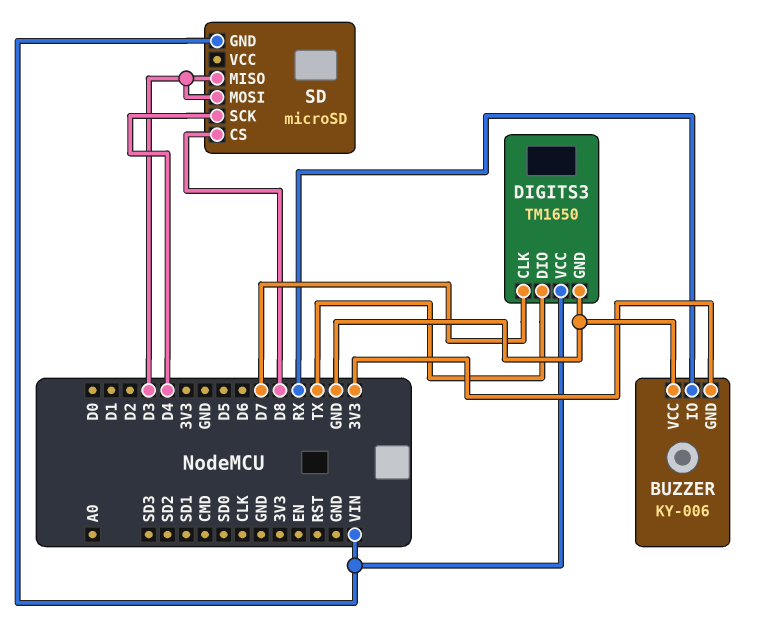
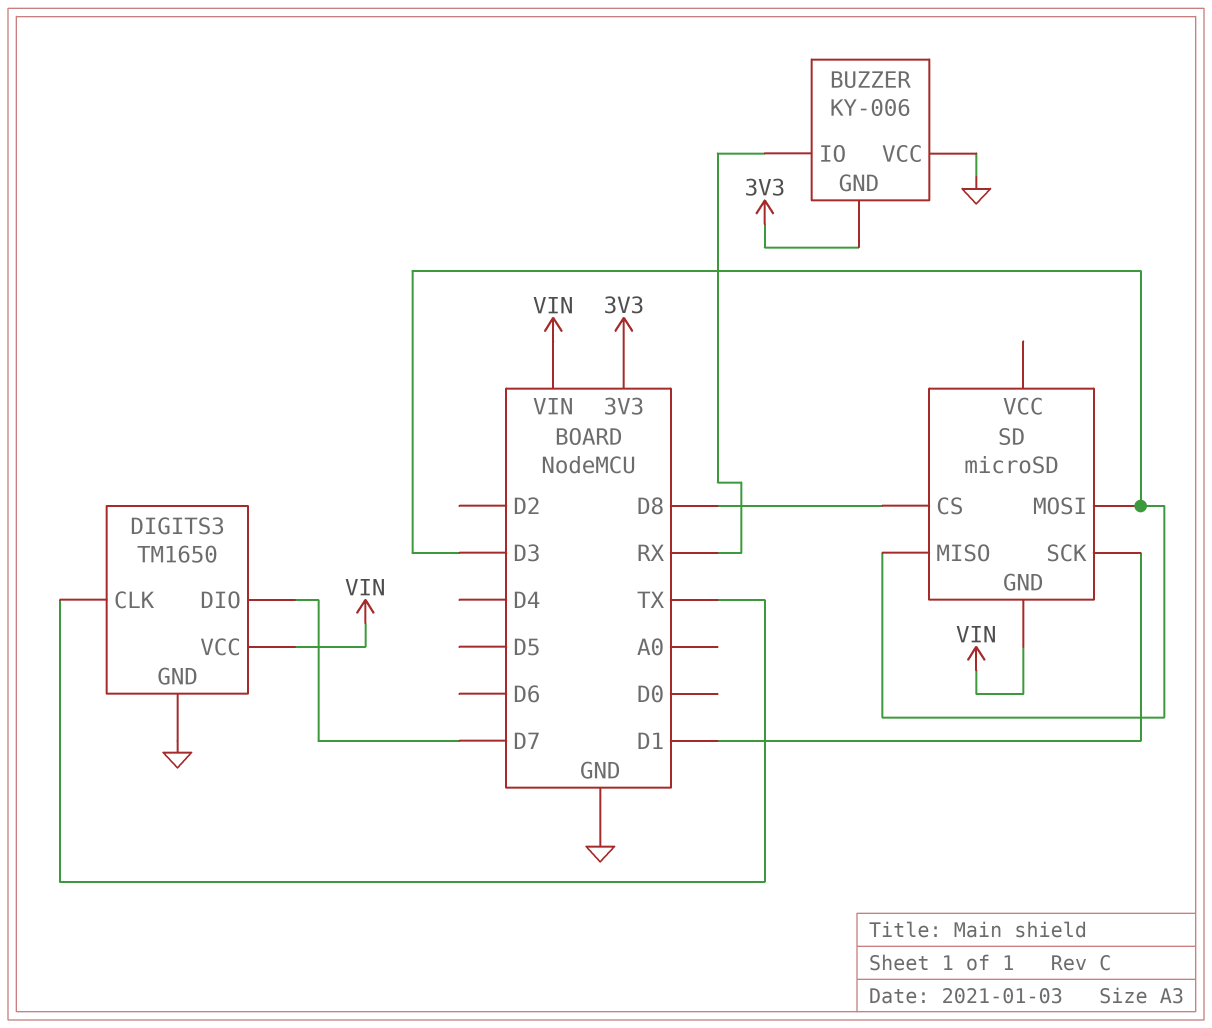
DIGITS3 pin CLK: D7 -> TX
DIGITS3 pin DIO: TX -> D7
SD pin SCK: D4 -> D1

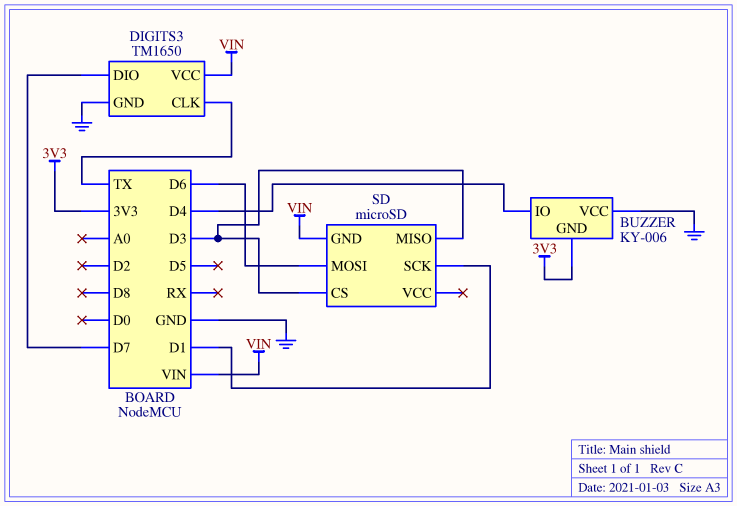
BUZZER pin IO: RX -> D4
SD pin CS: D8 -> D3
SD pin MOSI: D3 -> D6

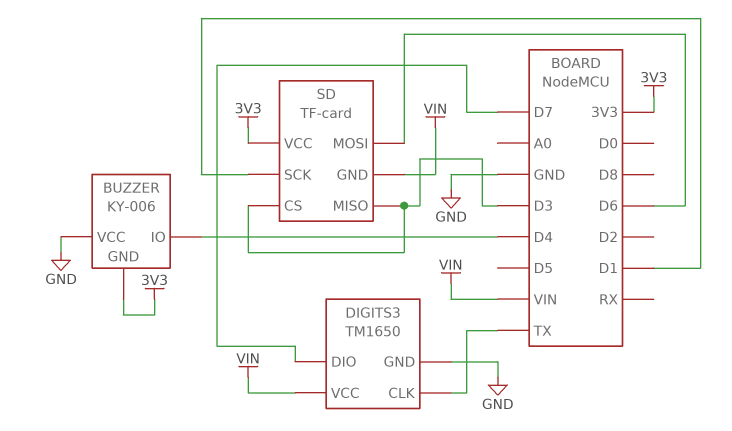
SD: microSD -> TF-card
SD pin VCC: none -> 3V3

